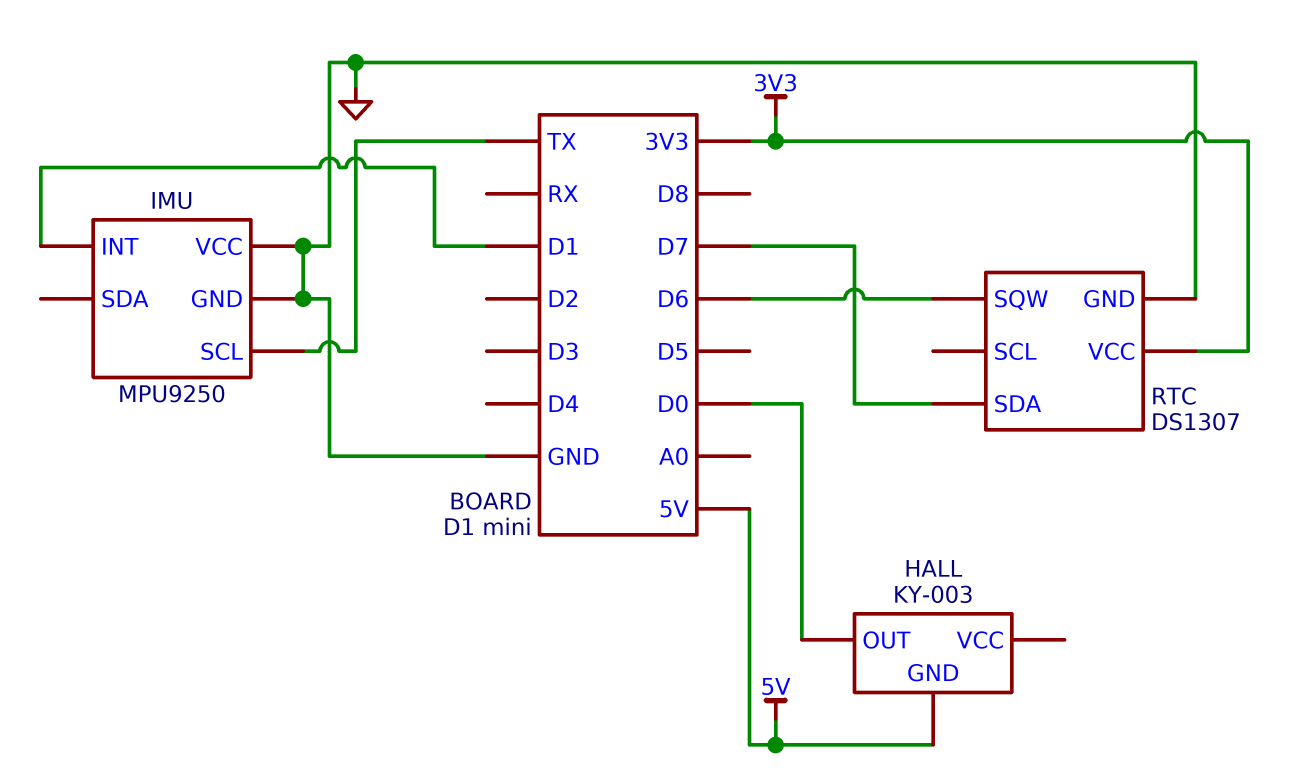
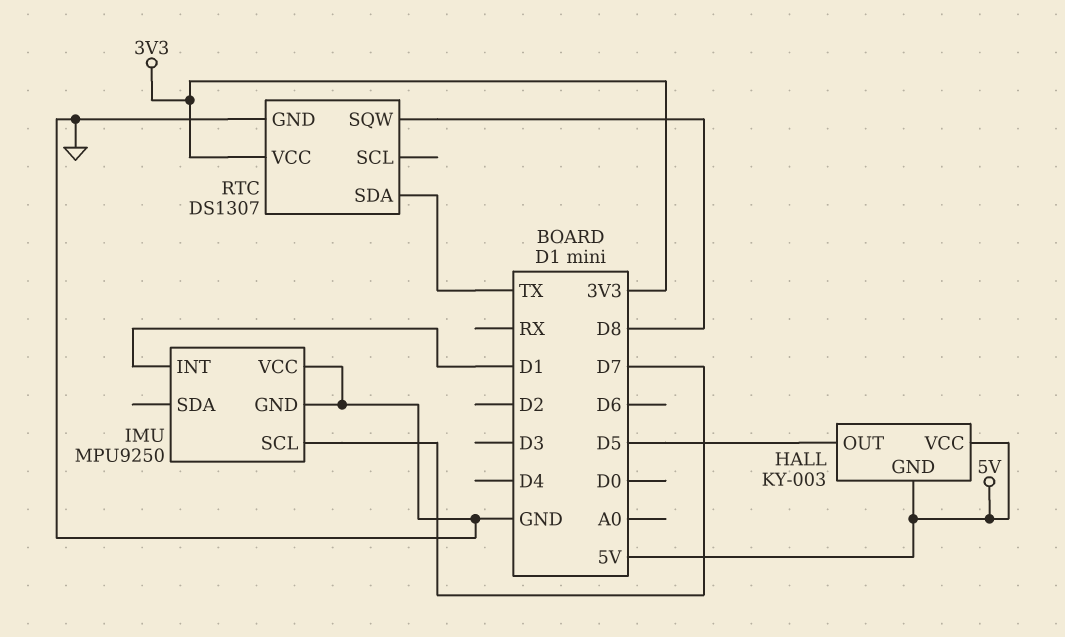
HALL pin OUT: D0 -> D5
HALL pin VCC: none -> 5V
IMU pin SCL: TX -> D7
RTC pin SDA: D7 -> TX
RTC pin SQW: D6 -> D8

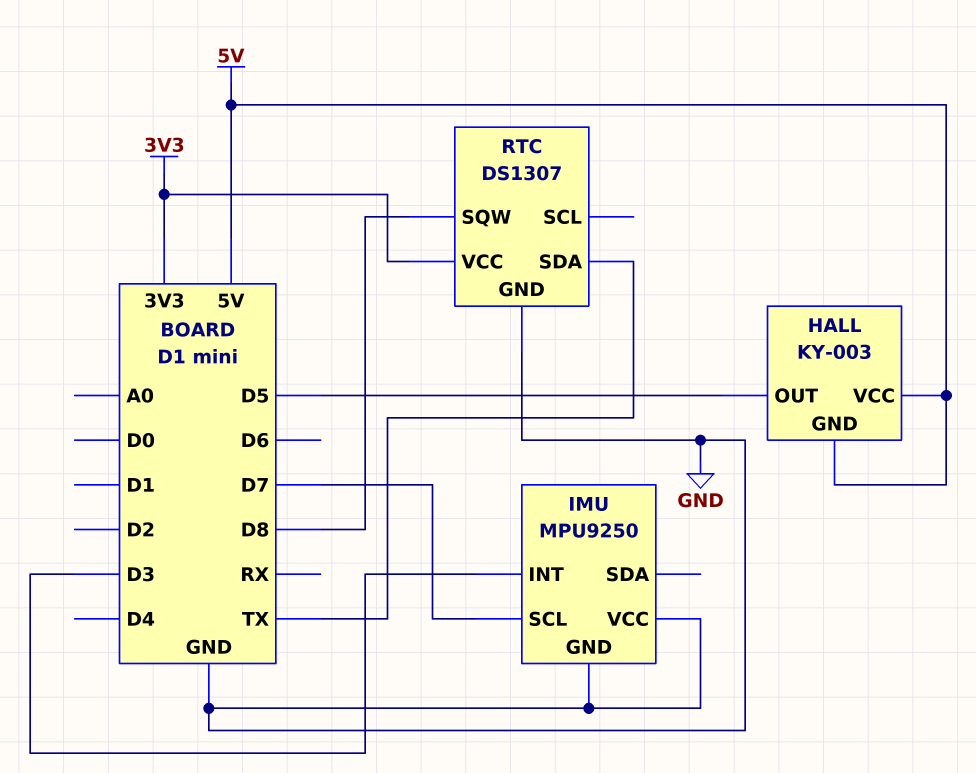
IMU pin INT: D1 -> D3

